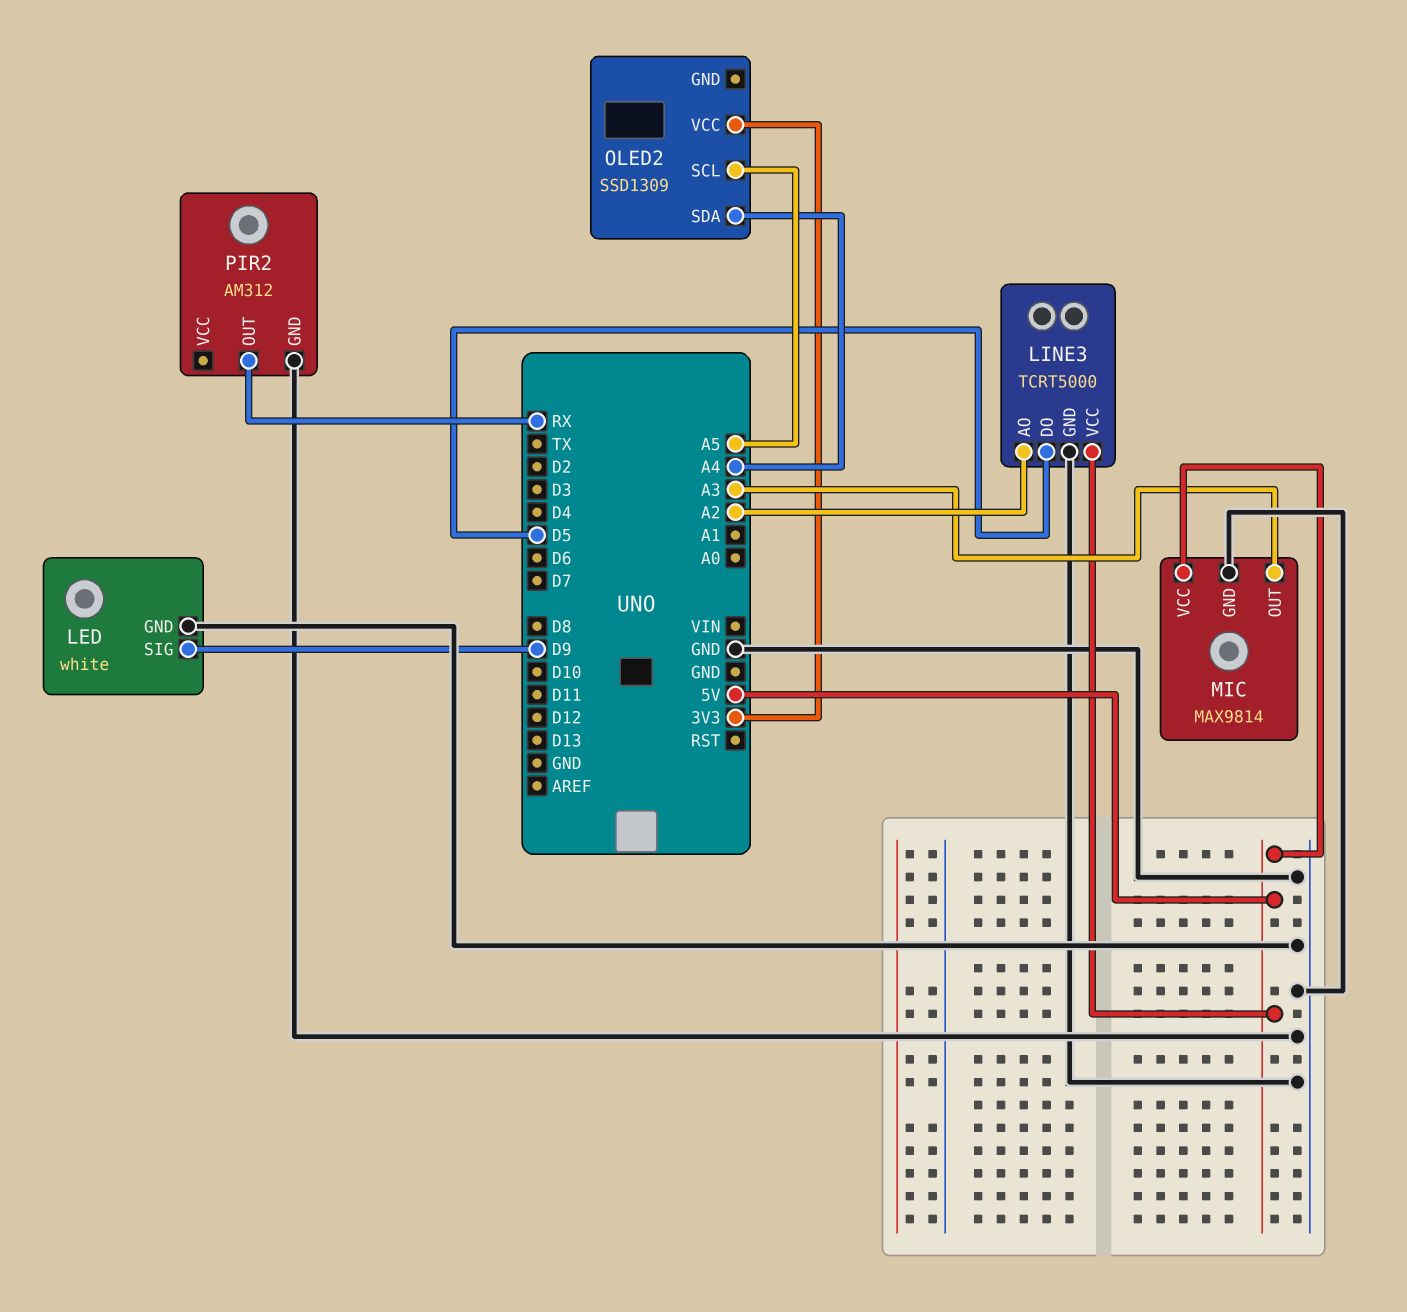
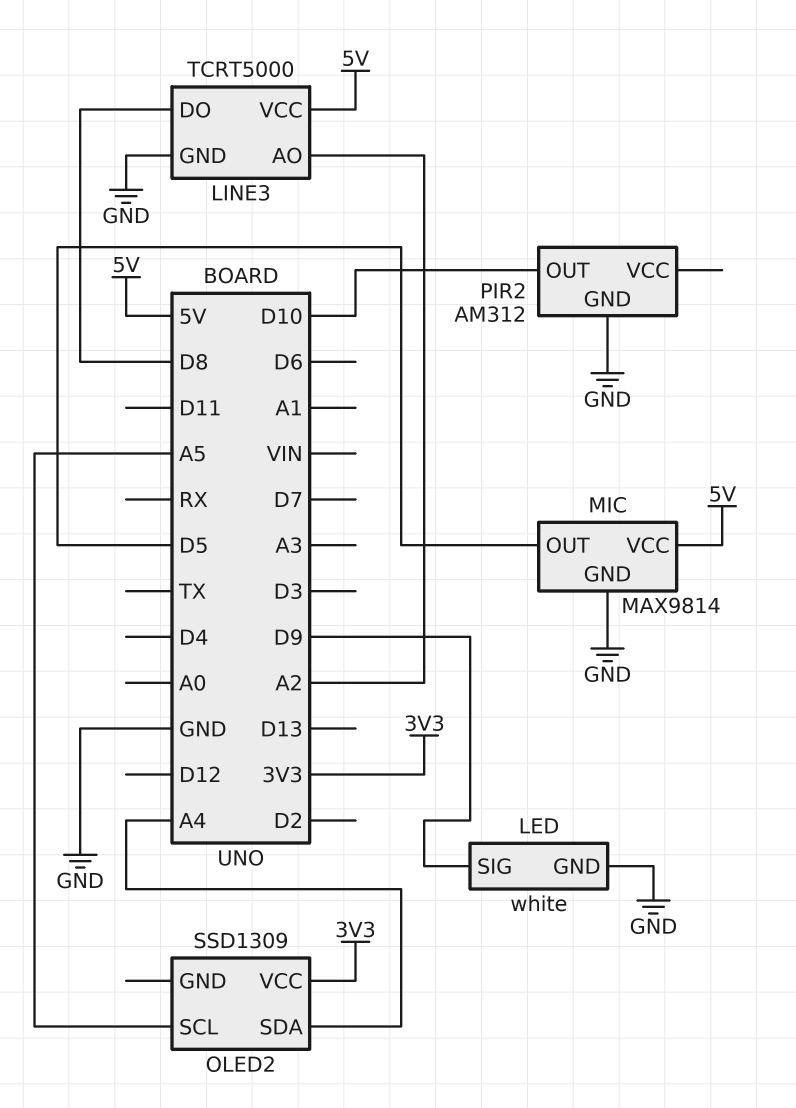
LINE3 pin DO: D5 -> D8
MIC pin OUT: A3 -> D5
PIR2 pin OUT: RX -> D10

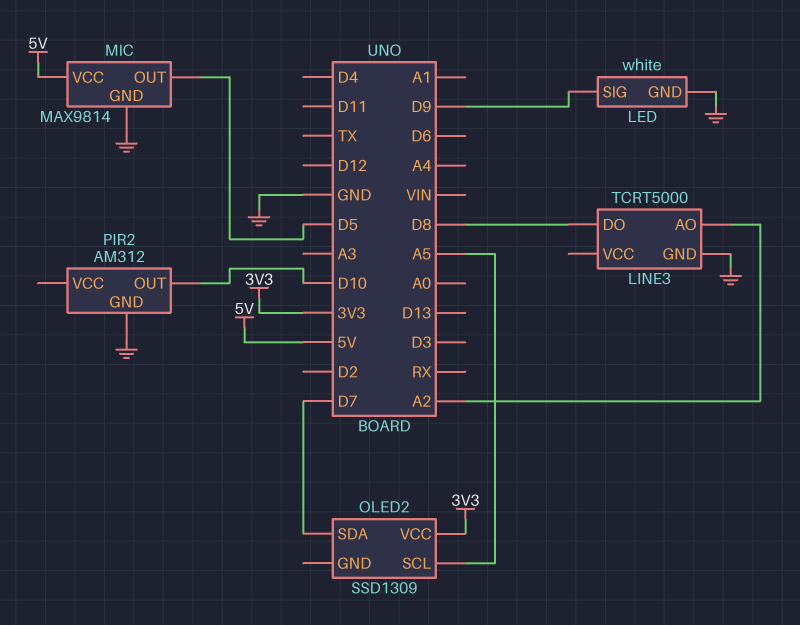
LINE3 pin VCC: 5V -> none
OLED2 pin SDA: A4 -> D7

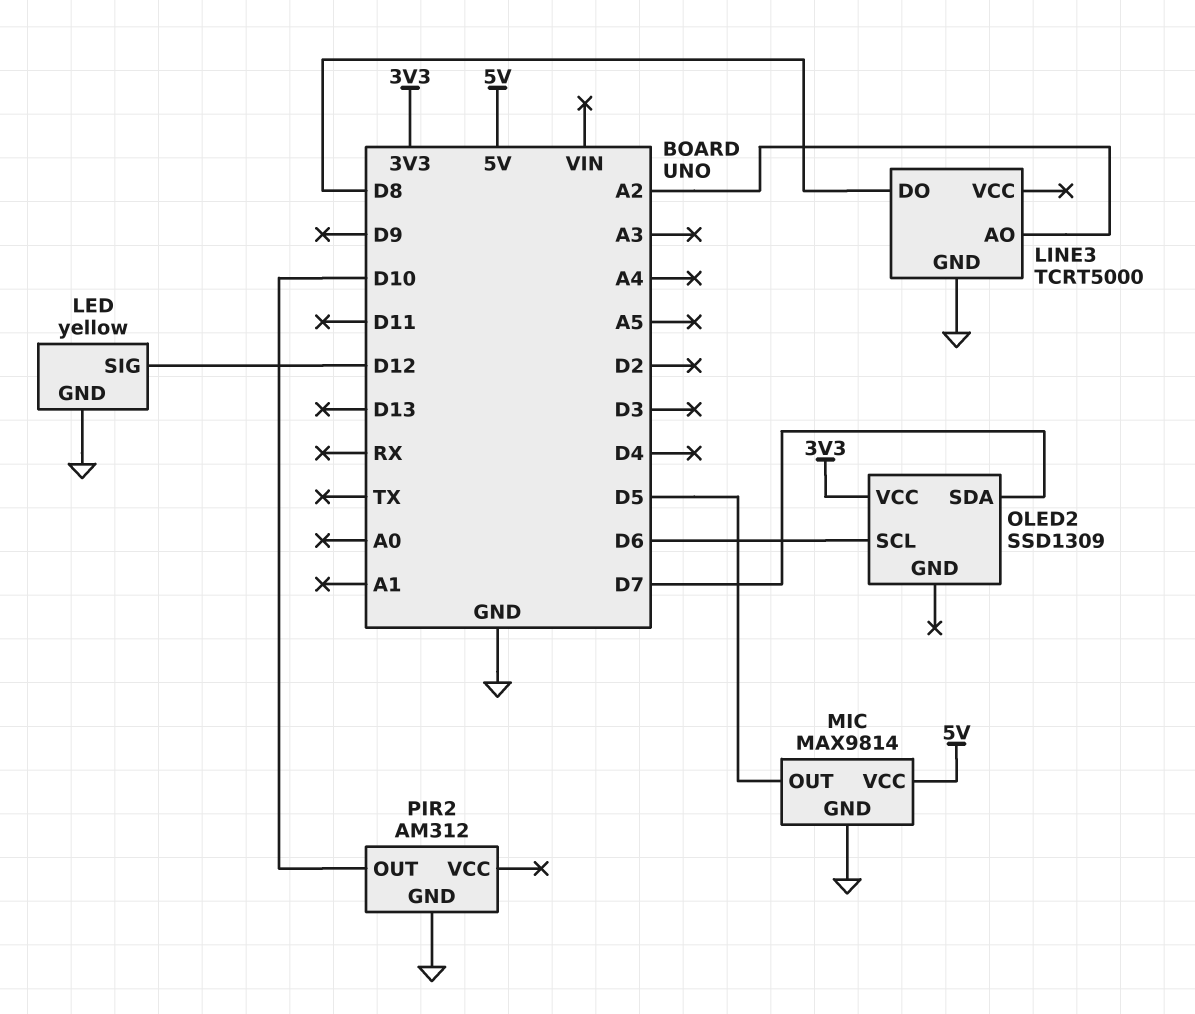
LED: white -> yellow
LED pin SIG: D9 -> D12
OLED2 pin SCL: A5 -> D6

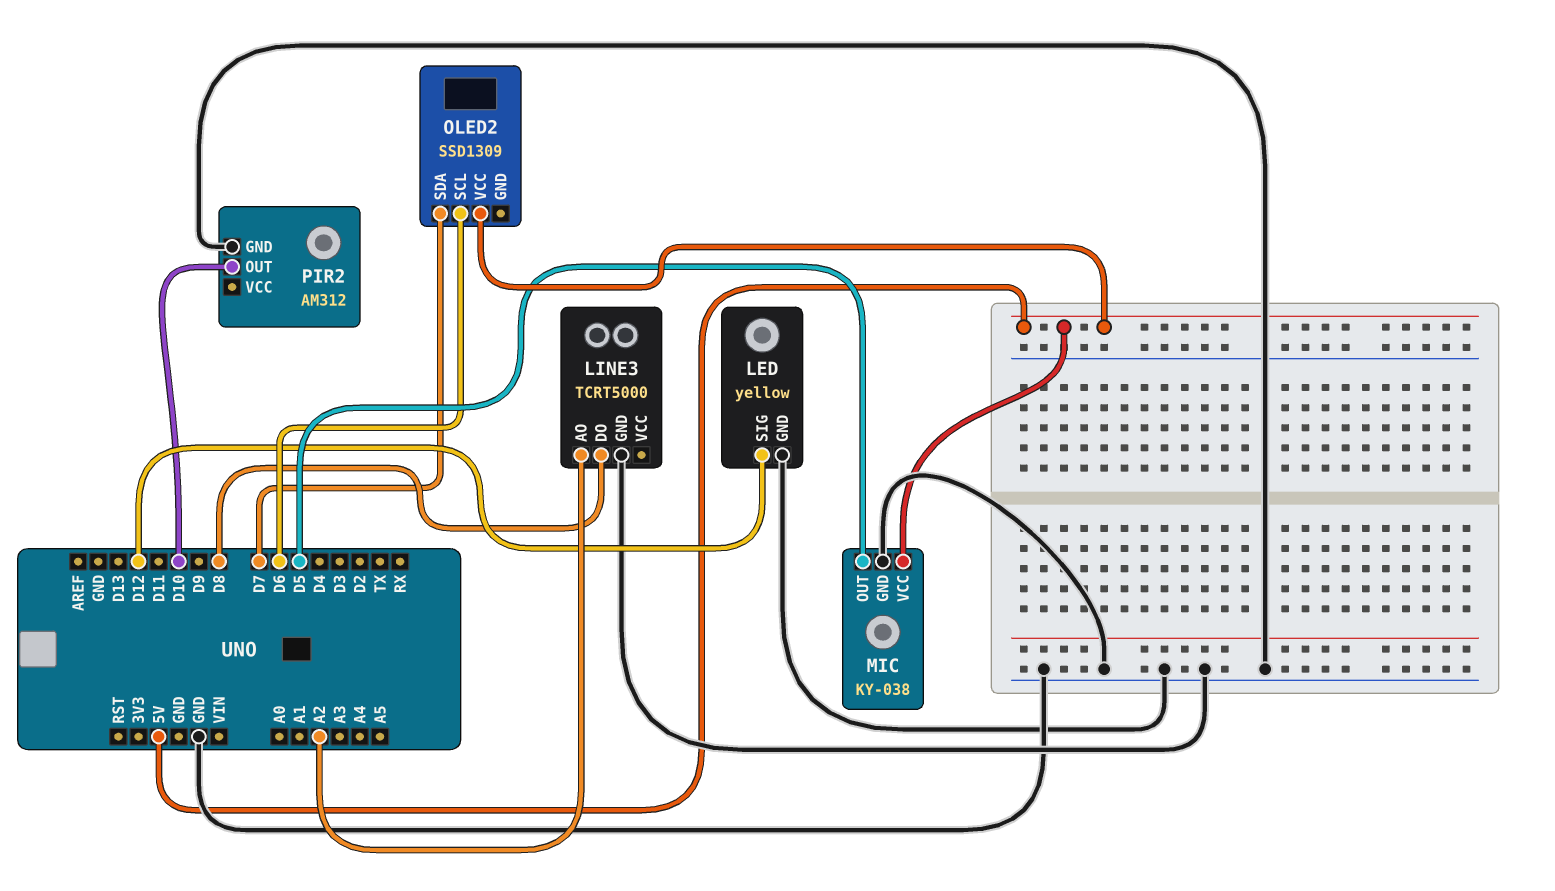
MIC: MAX9814 -> KY-038
OLED2 pin VCC: 3V3 -> 5V

